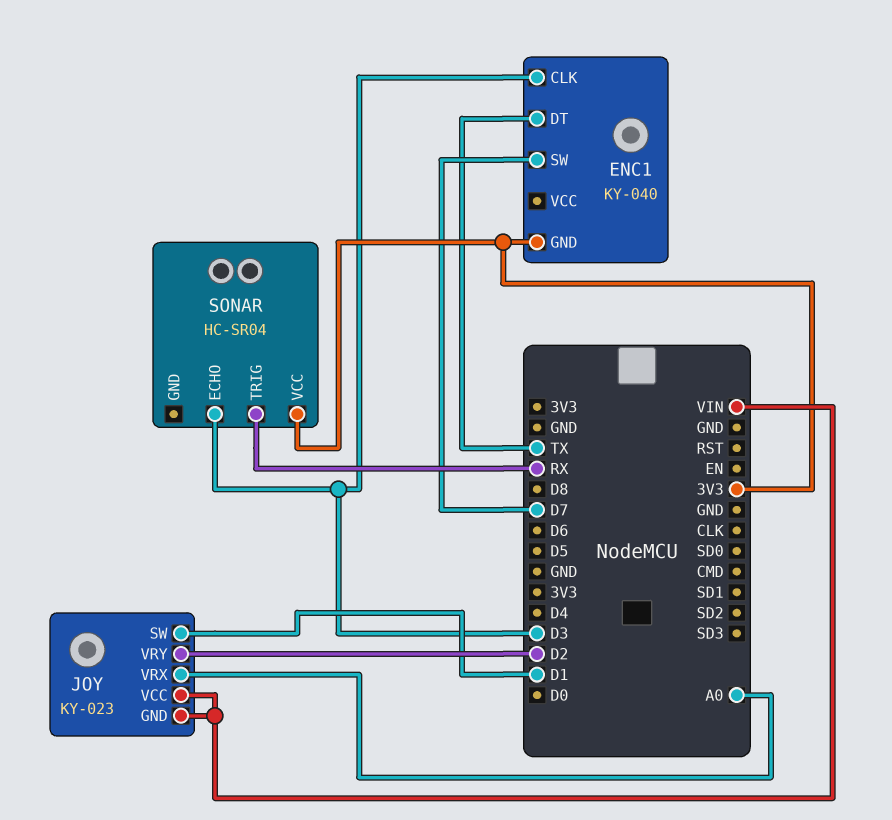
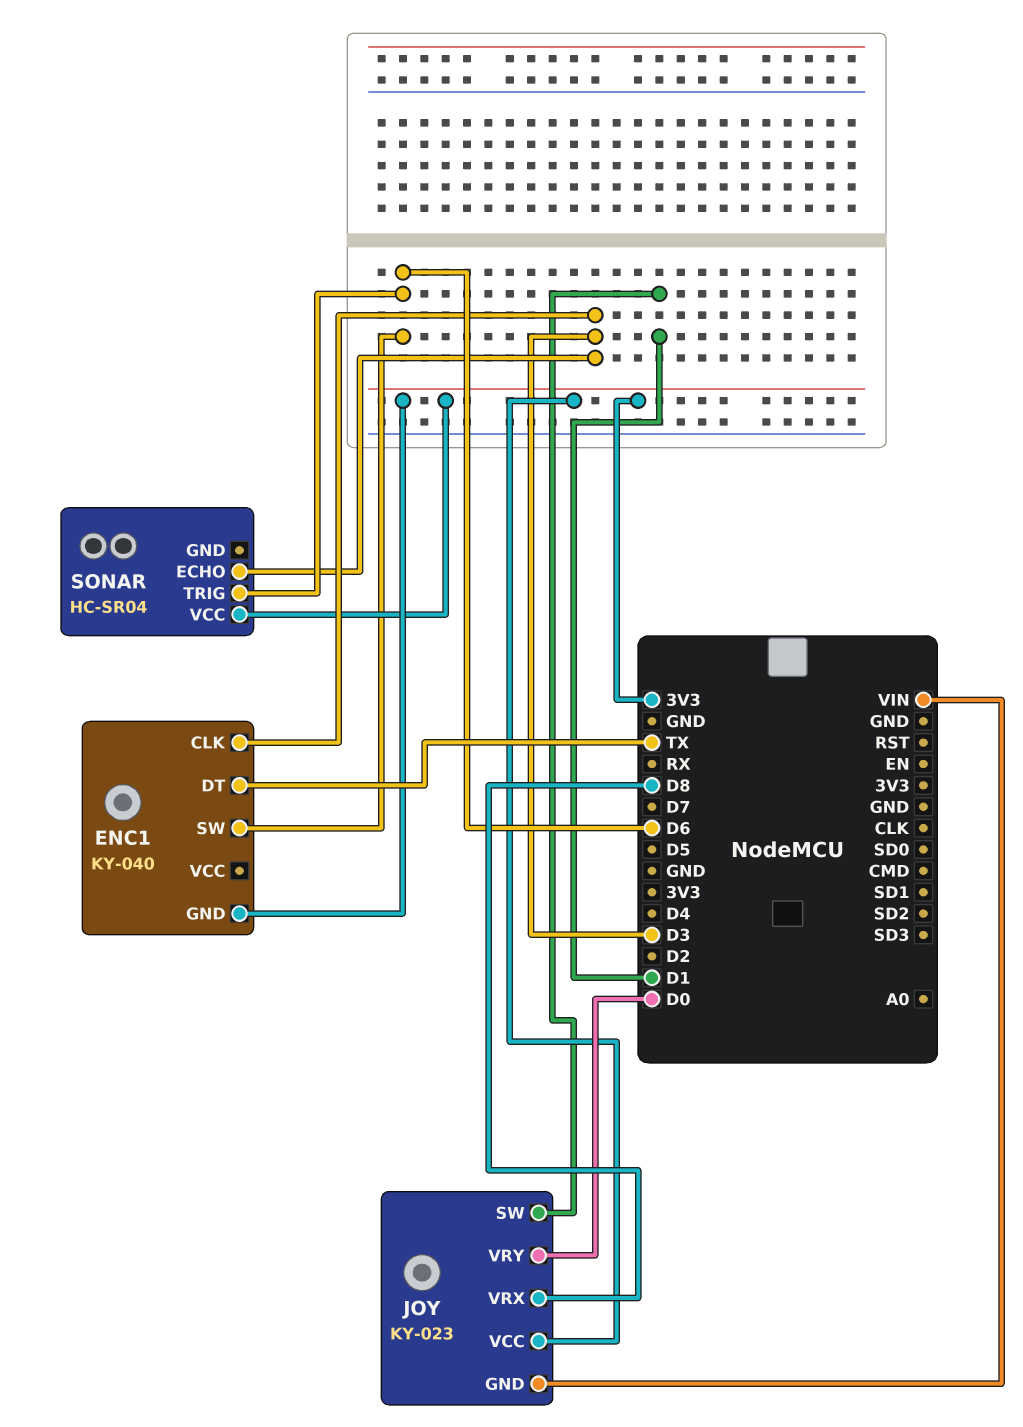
ENC1 pin SW: D7 -> D6
JOY pin VCC: VIN -> 3V3
JOY pin VRX: A0 -> D8
JOY pin VRY: D2 -> D0
SONAR pin TRIG: RX -> D6

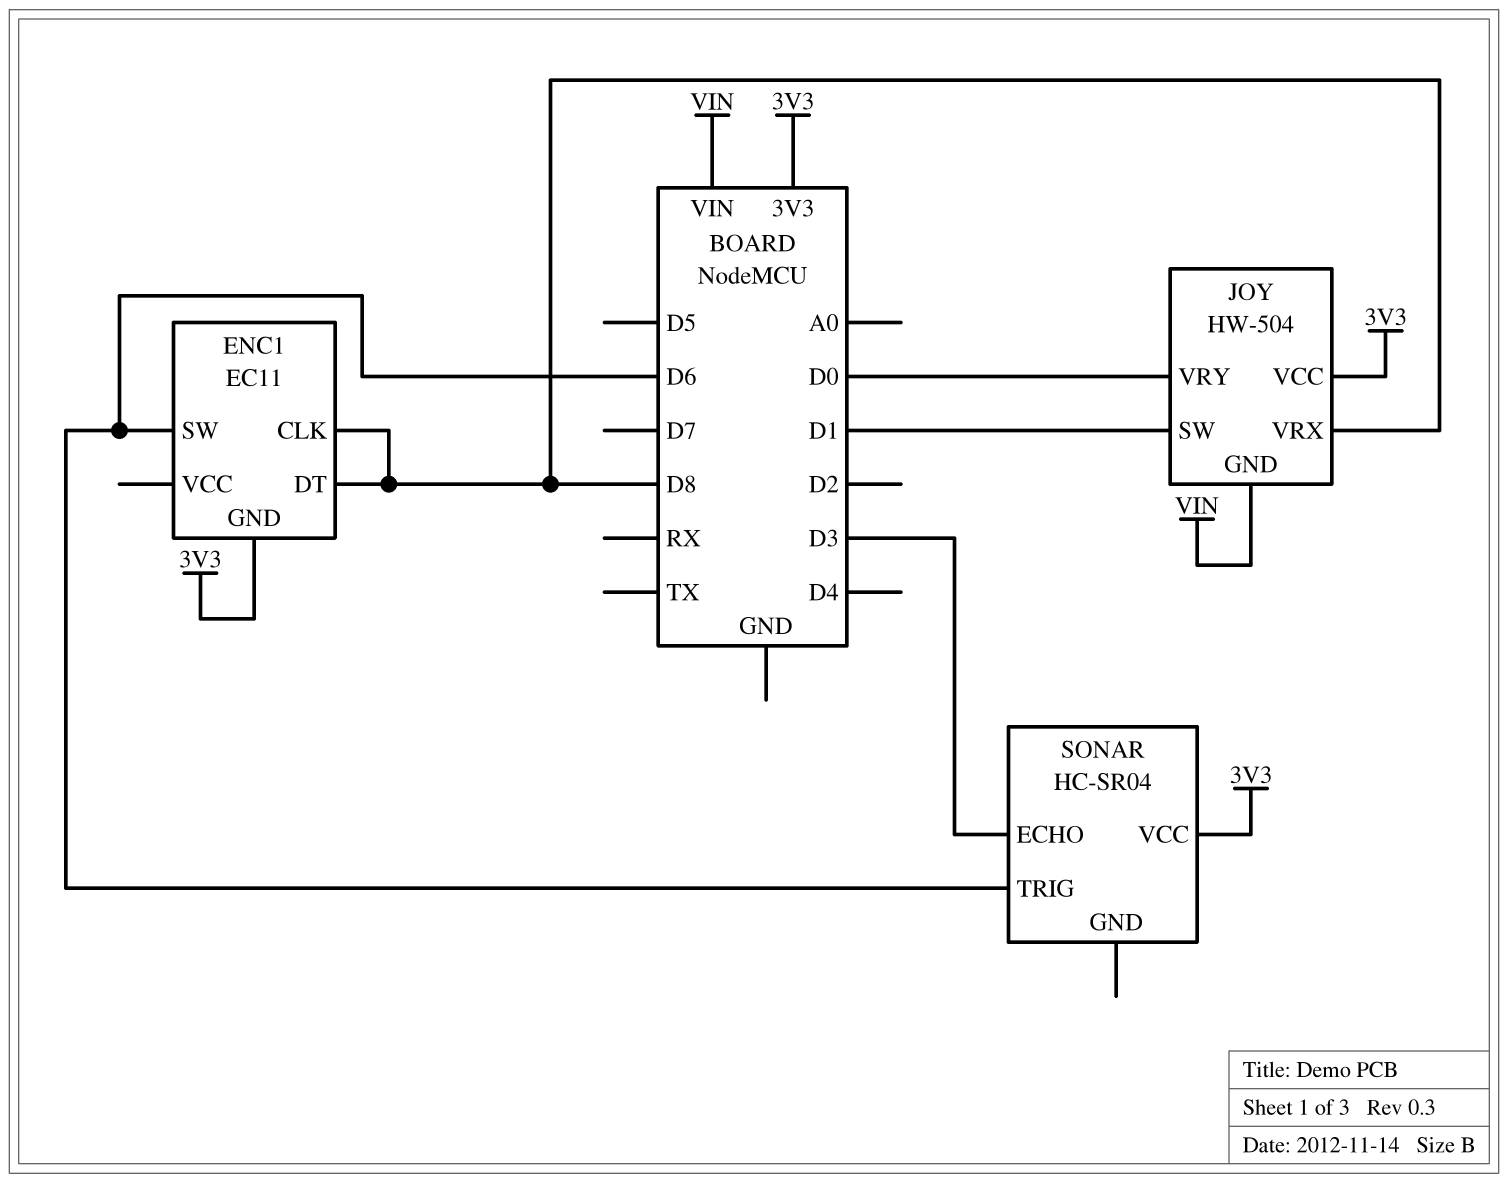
ENC1: KY-040 -> EC11
ENC1 pin CLK: D3 -> D8
ENC1 pin DT: TX -> D8
JOY: KY-023 -> HW-504

